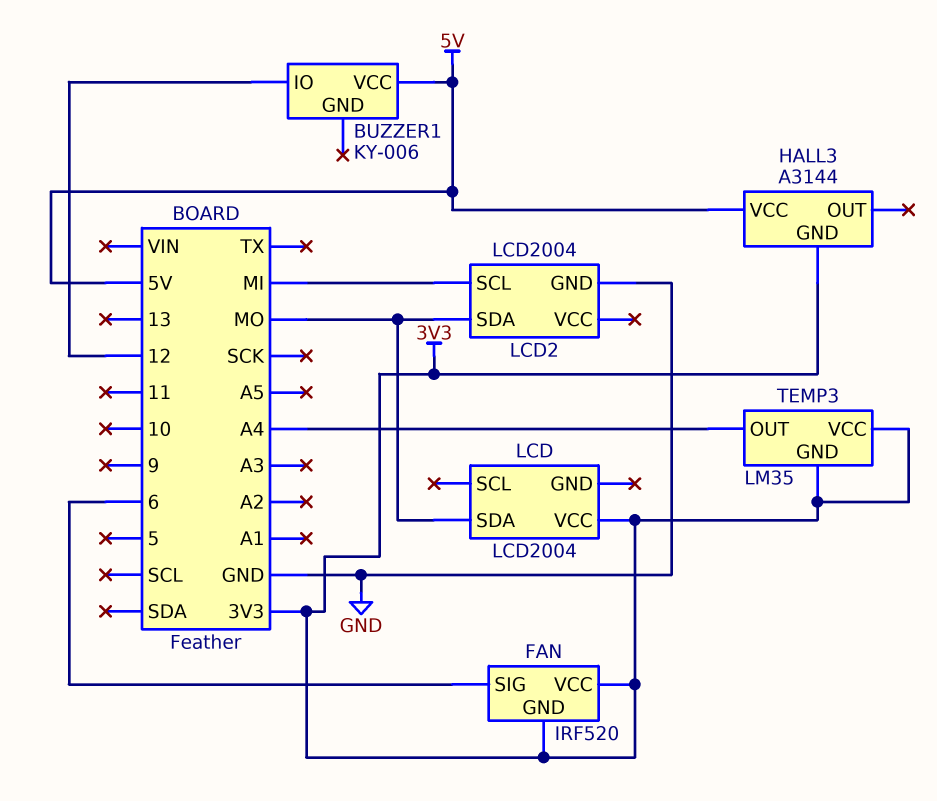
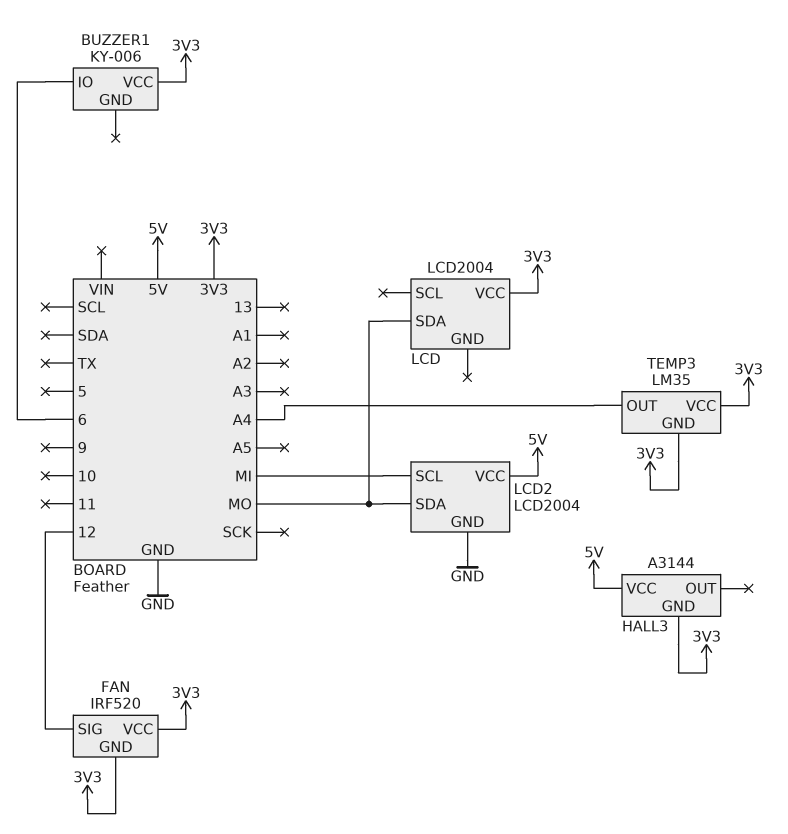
BUZZER1 pin IO: 12 -> 6
BUZZER1 pin VCC: 5V -> 3V3
FAN pin SIG: 6 -> 12
LCD2 pin VCC: none -> 5V

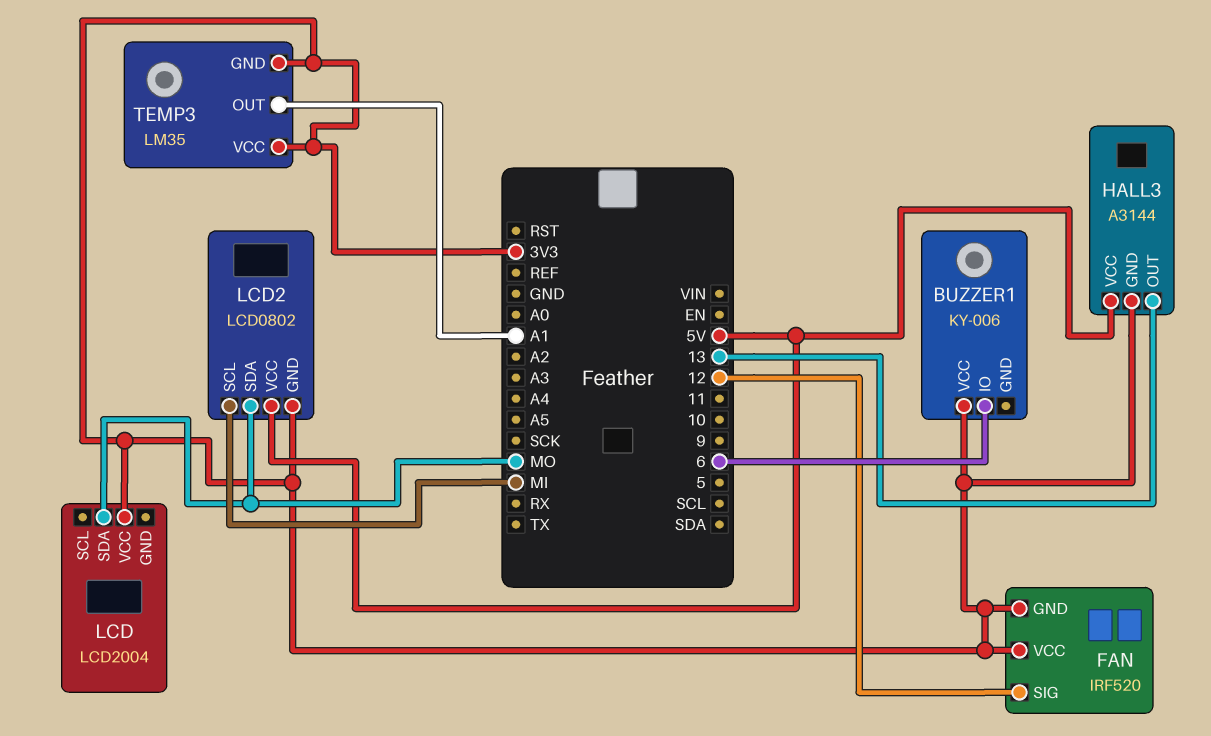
HALL3 pin OUT: none -> 13
LCD2: LCD2004 -> LCD0802
LCD2 pin GND: GND -> 3V3
TEMP3 pin OUT: A4 -> A1

